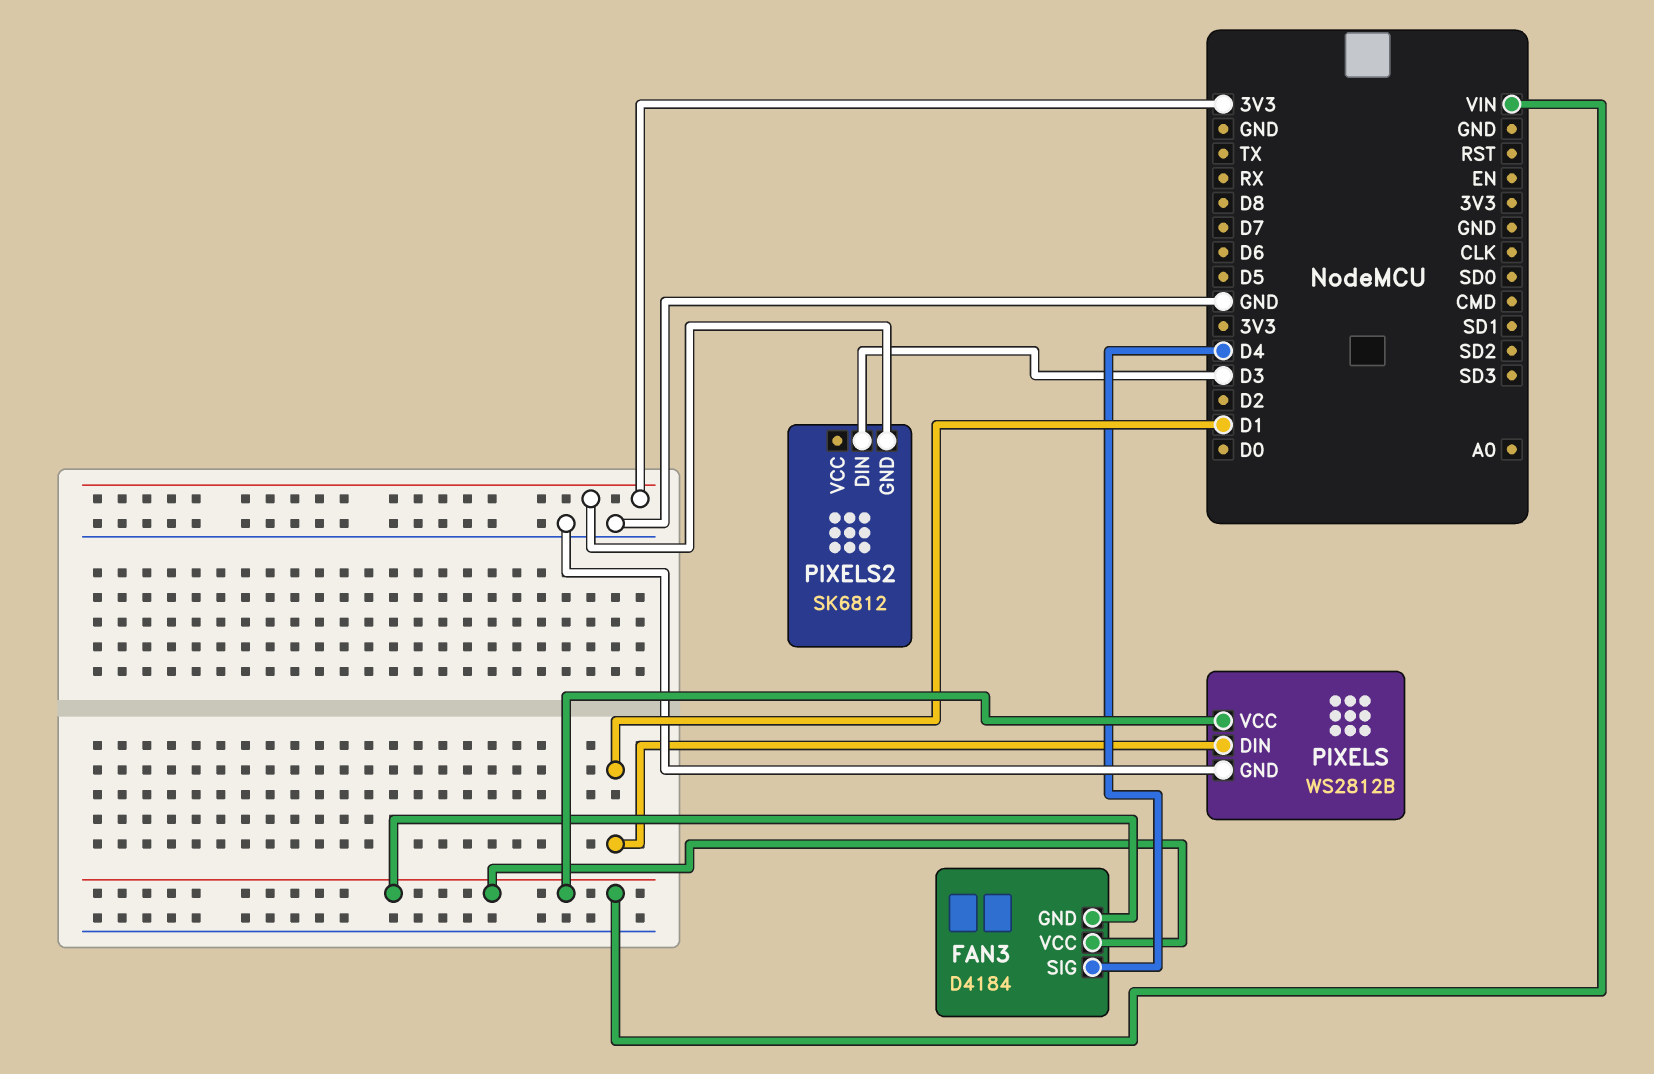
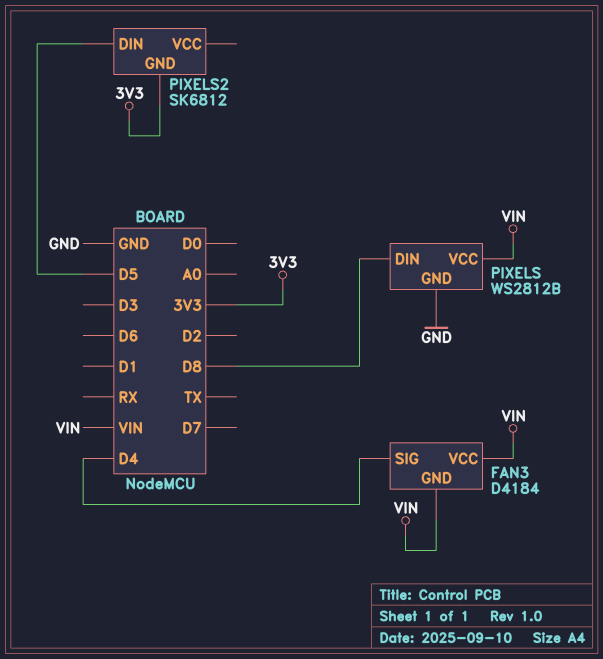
PIXELS pin DIN: D1 -> D8
PIXELS2 pin DIN: D3 -> D5

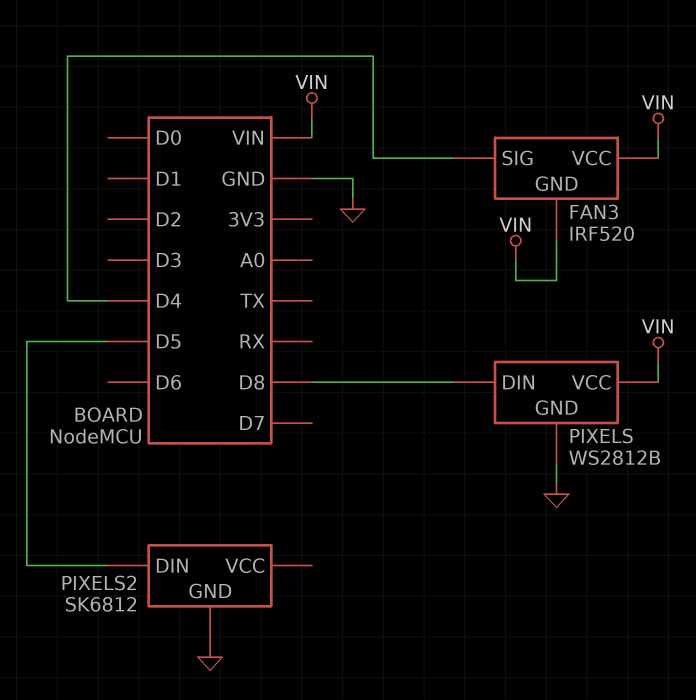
FAN3: D4184 -> IRF520
PIXELS2 pin GND: 3V3 -> GND

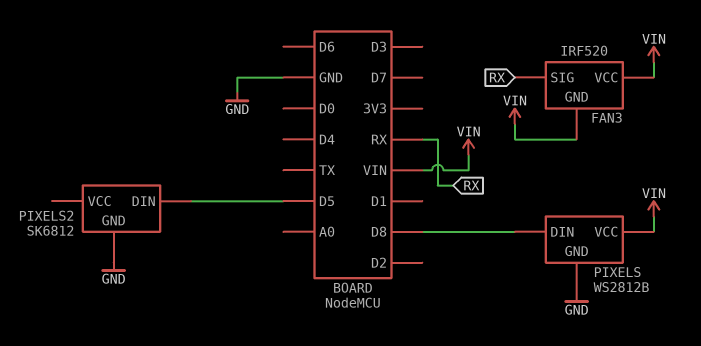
FAN3 pin SIG: D4 -> RX

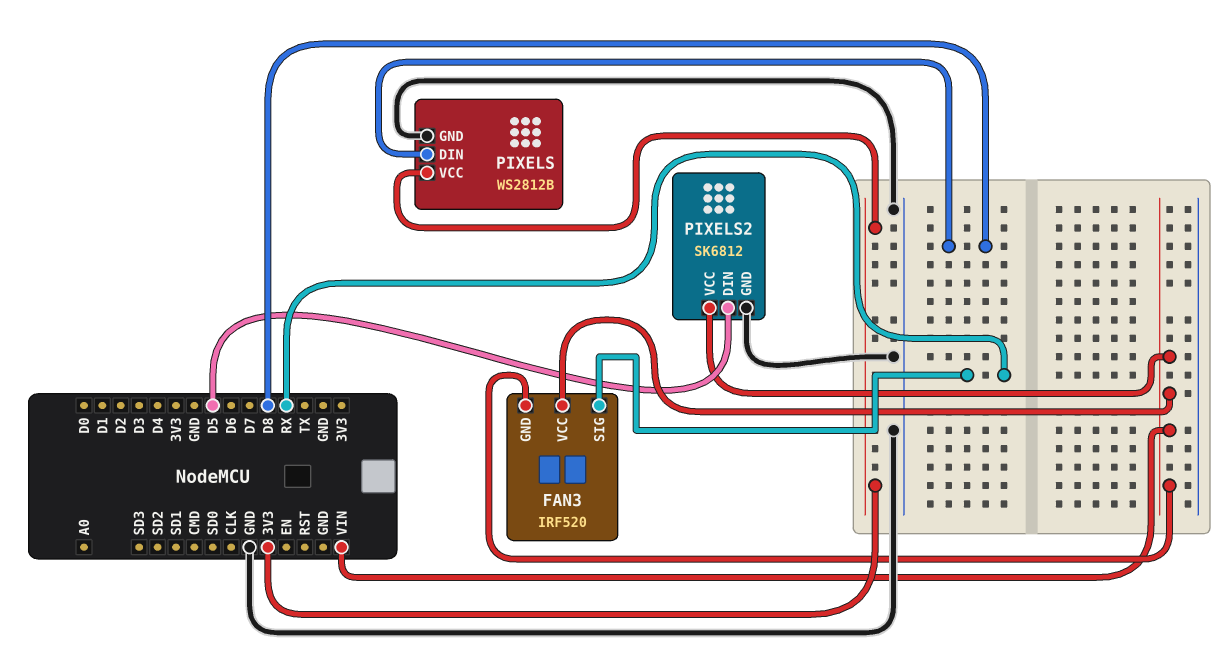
PIXELS pin VCC: VIN -> 3V3
PIXELS2 pin VCC: none -> VIN

